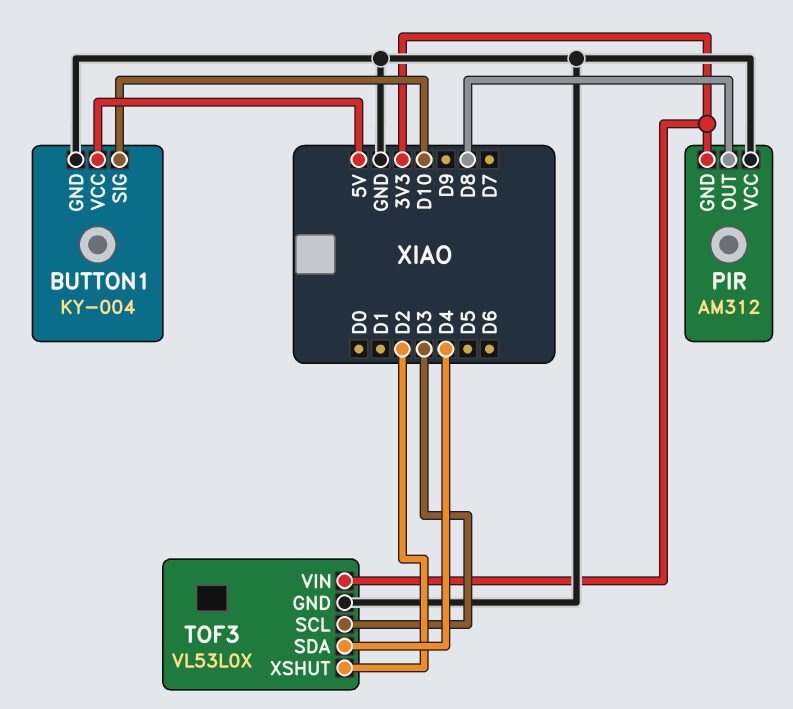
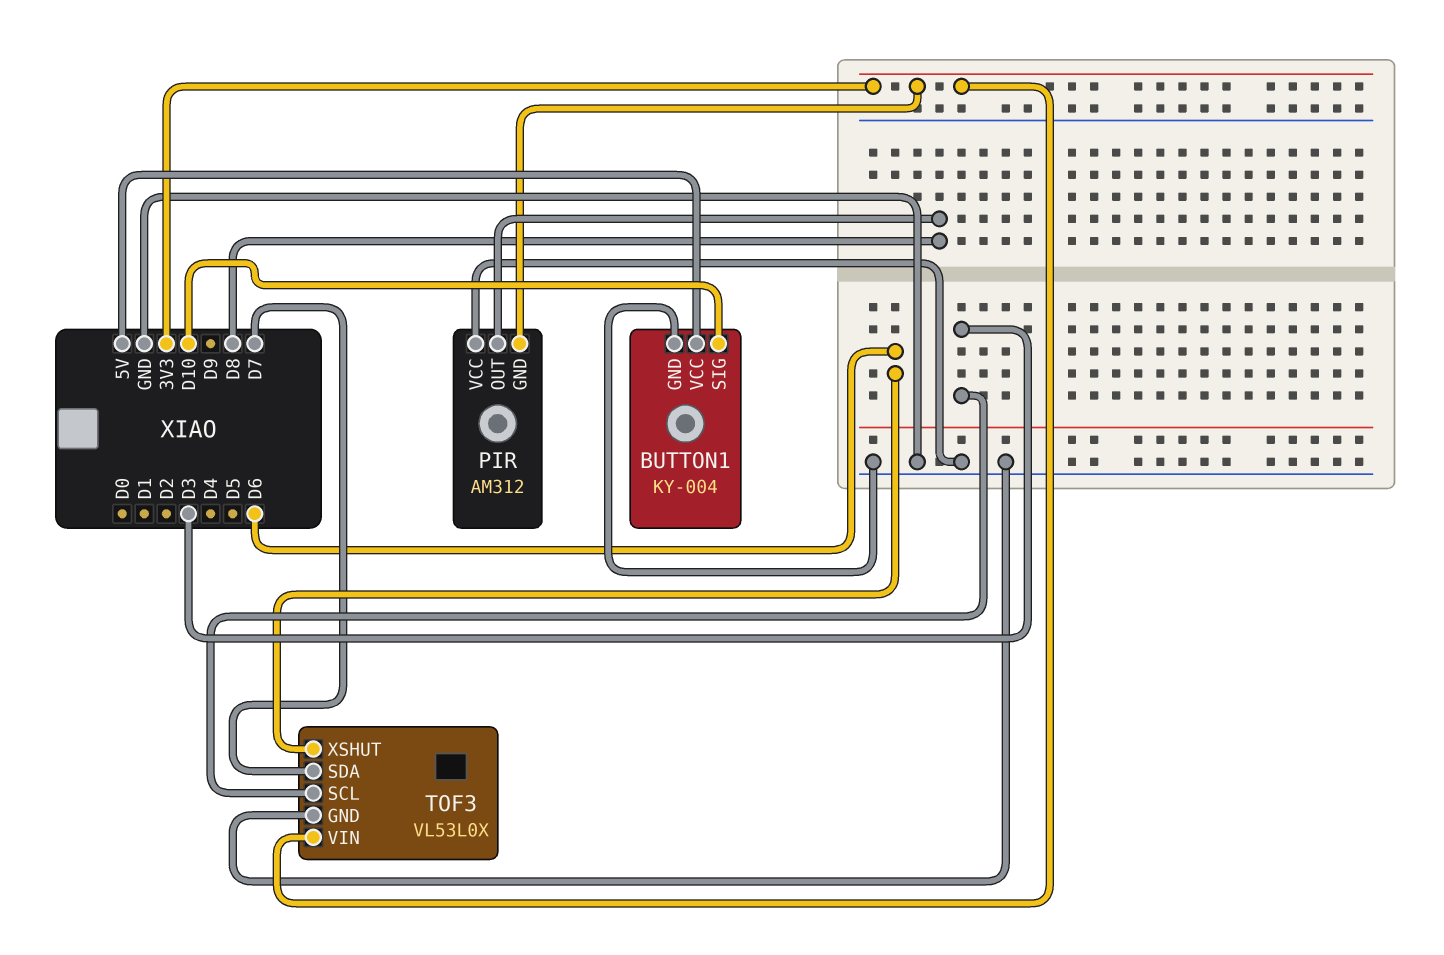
TOF3 pin SDA: D4 -> D7
TOF3 pin XSHUT: D2 -> D6

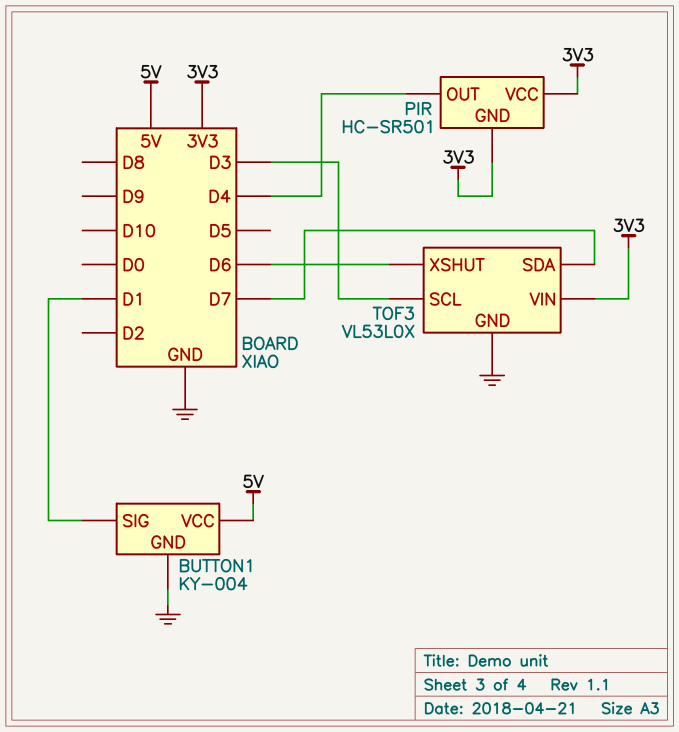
BUTTON1 pin SIG: D10 -> D1
PIR: AM312 -> HC-SR501
PIR pin OUT: D8 -> D4
PIR pin VCC: GND -> 3V3

